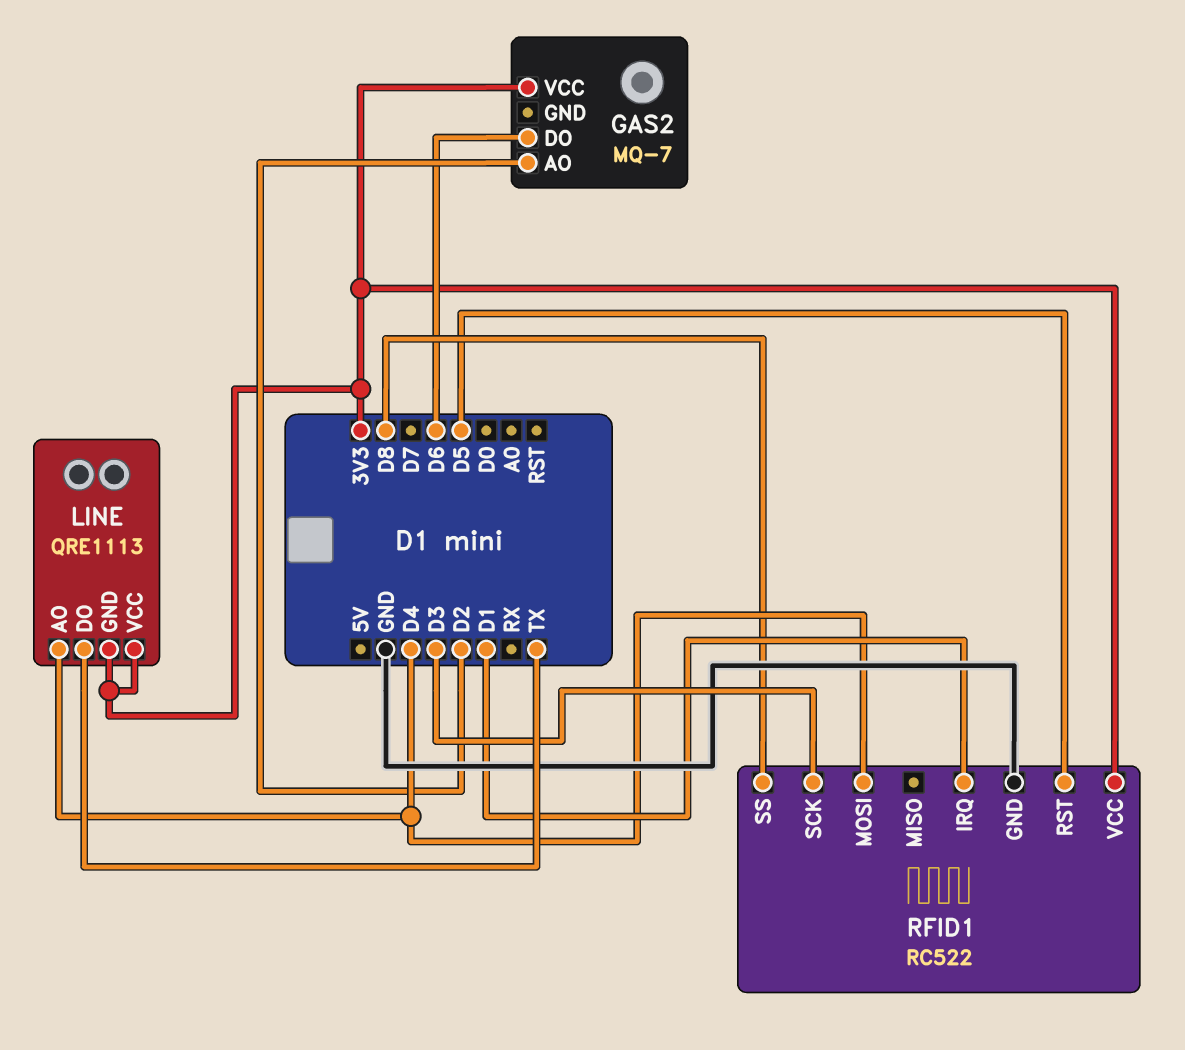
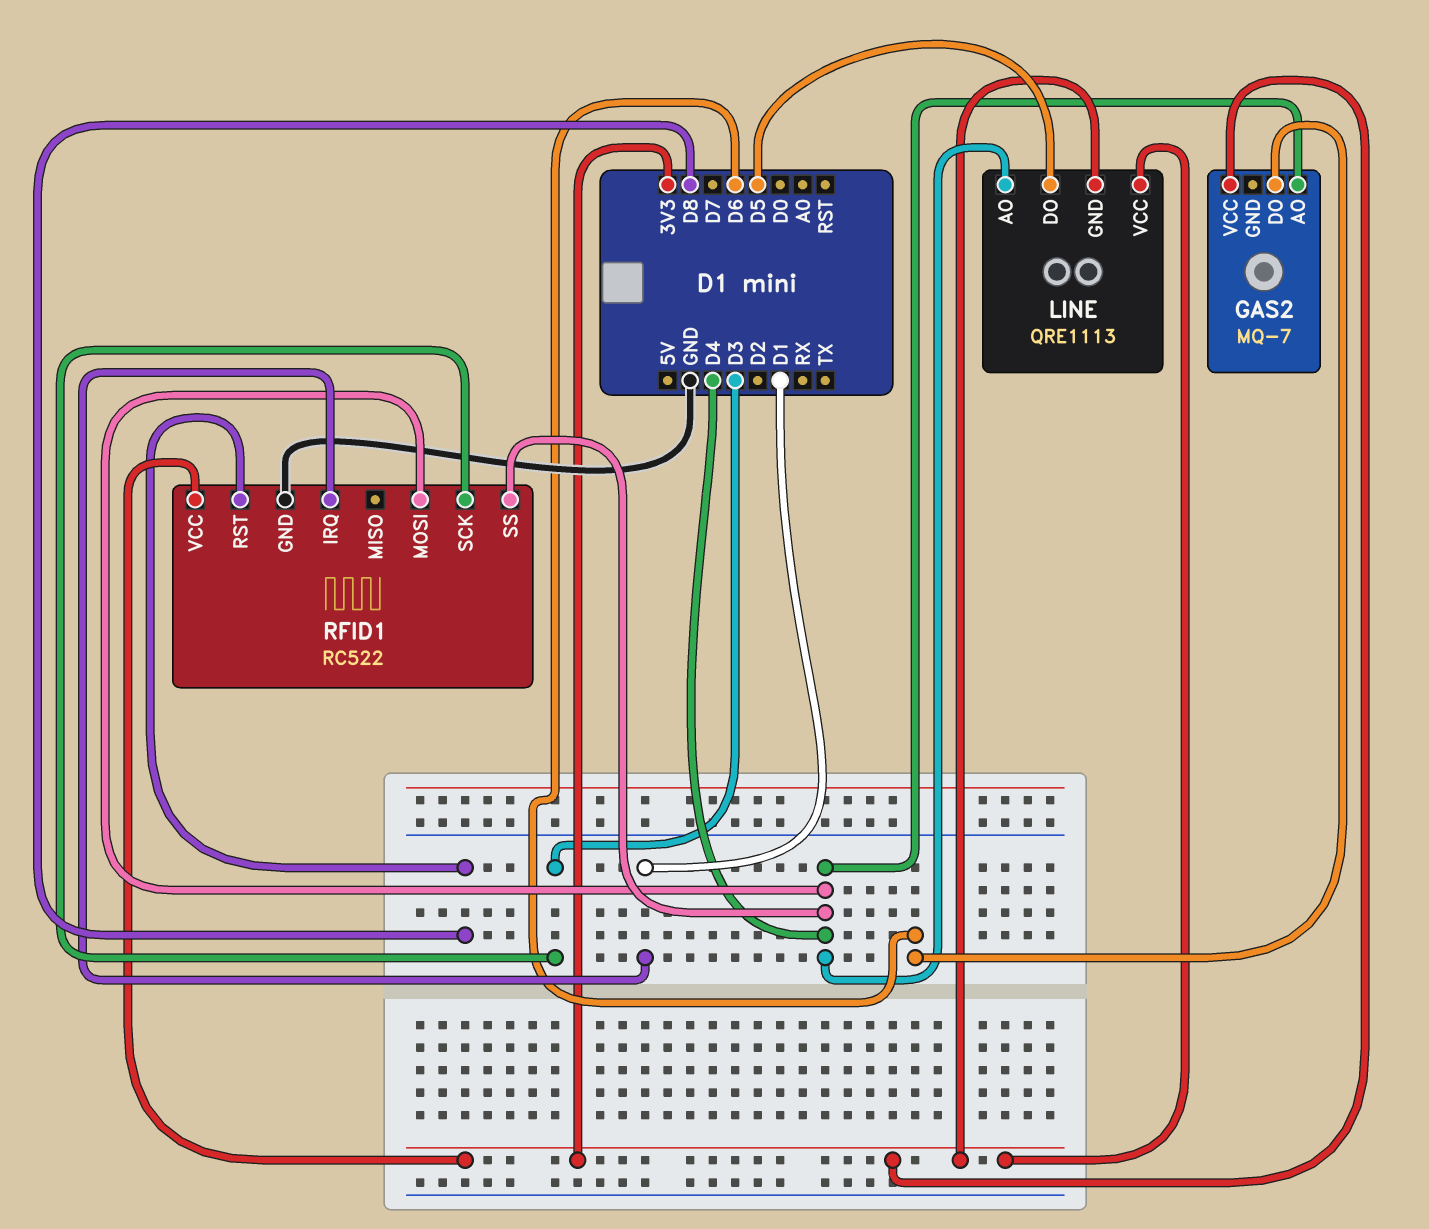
GAS2 pin AO: D2 -> D4
LINE pin DO: TX -> D5
RFID1 pin RST: D5 -> D8
RFID1 pin SS: D8 -> D4

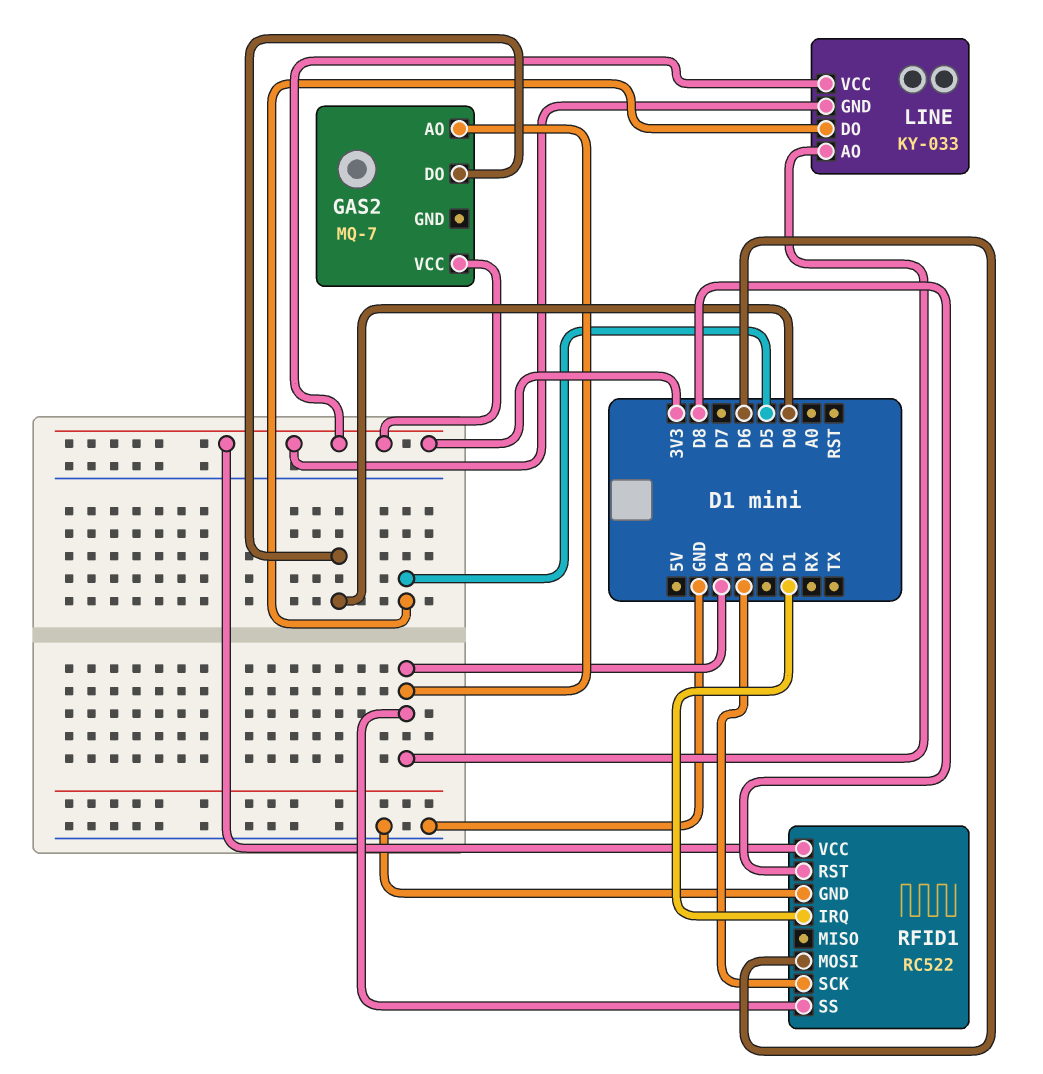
GAS2 pin DO: D6 -> D0
LINE: QRE1113 -> KY-033
RFID1 pin MOSI: D4 -> D6

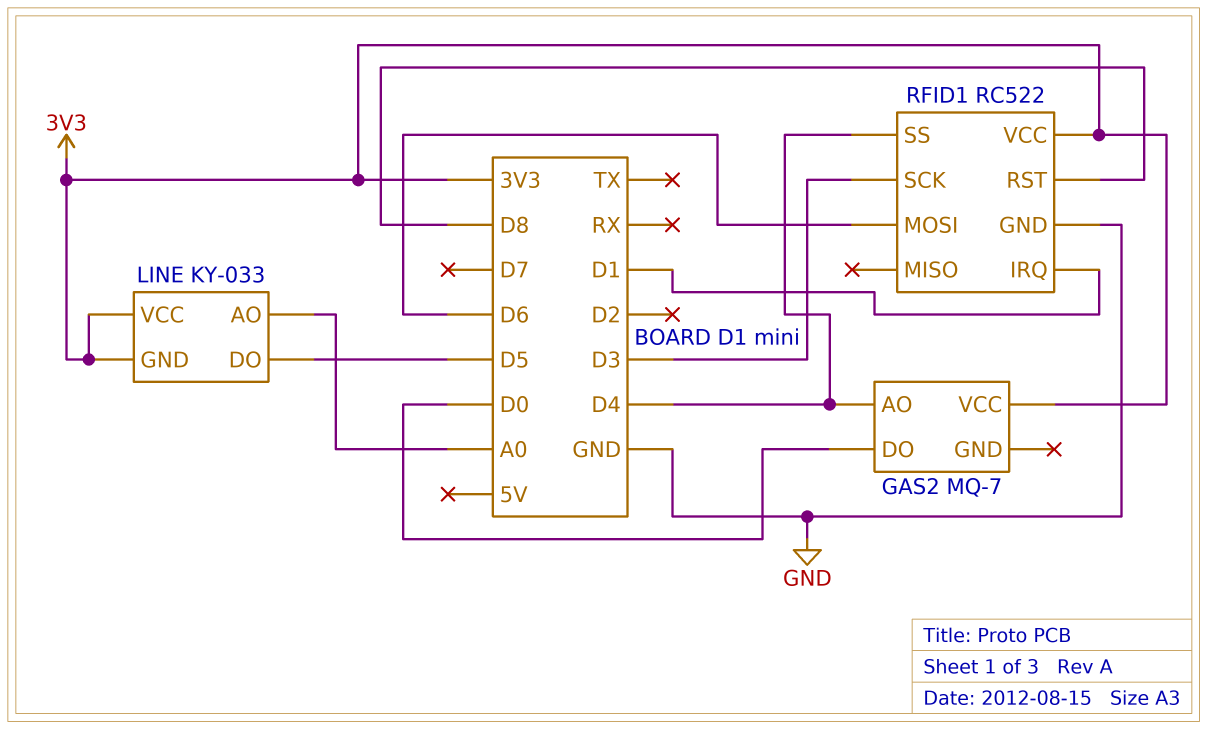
LINE pin AO: D4 -> A0

